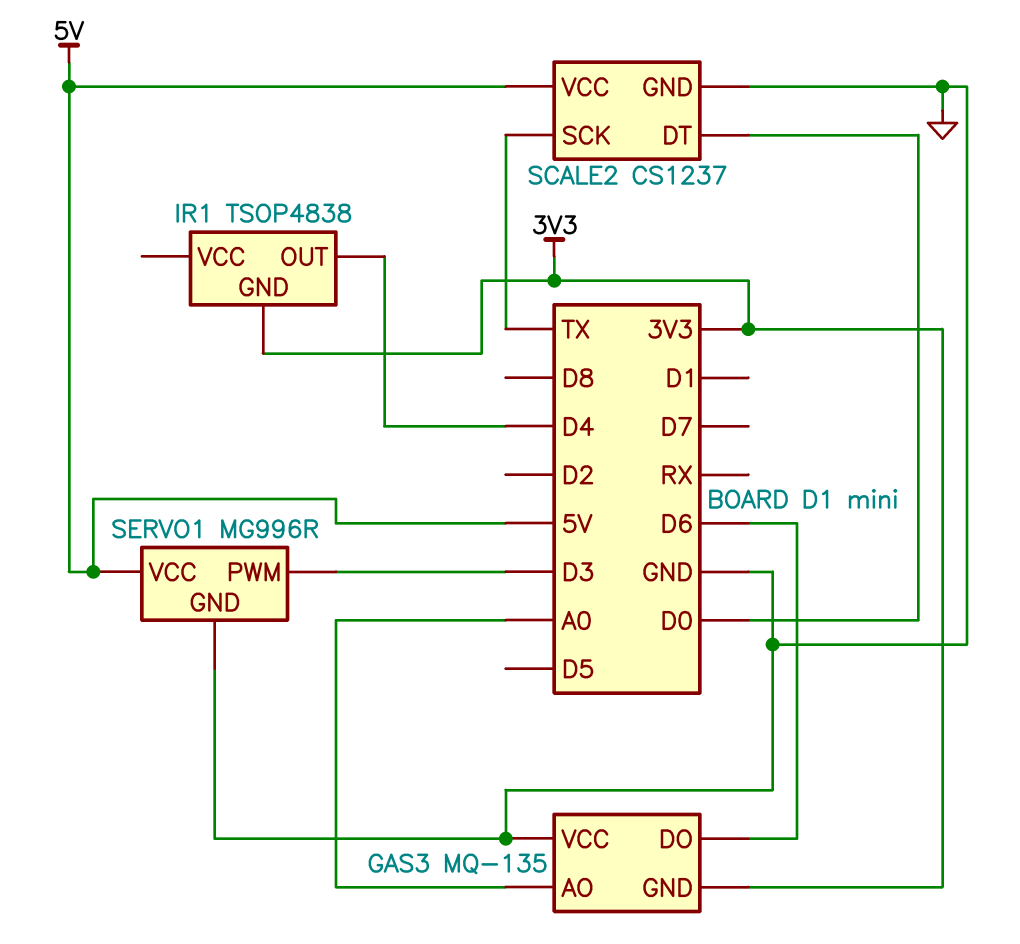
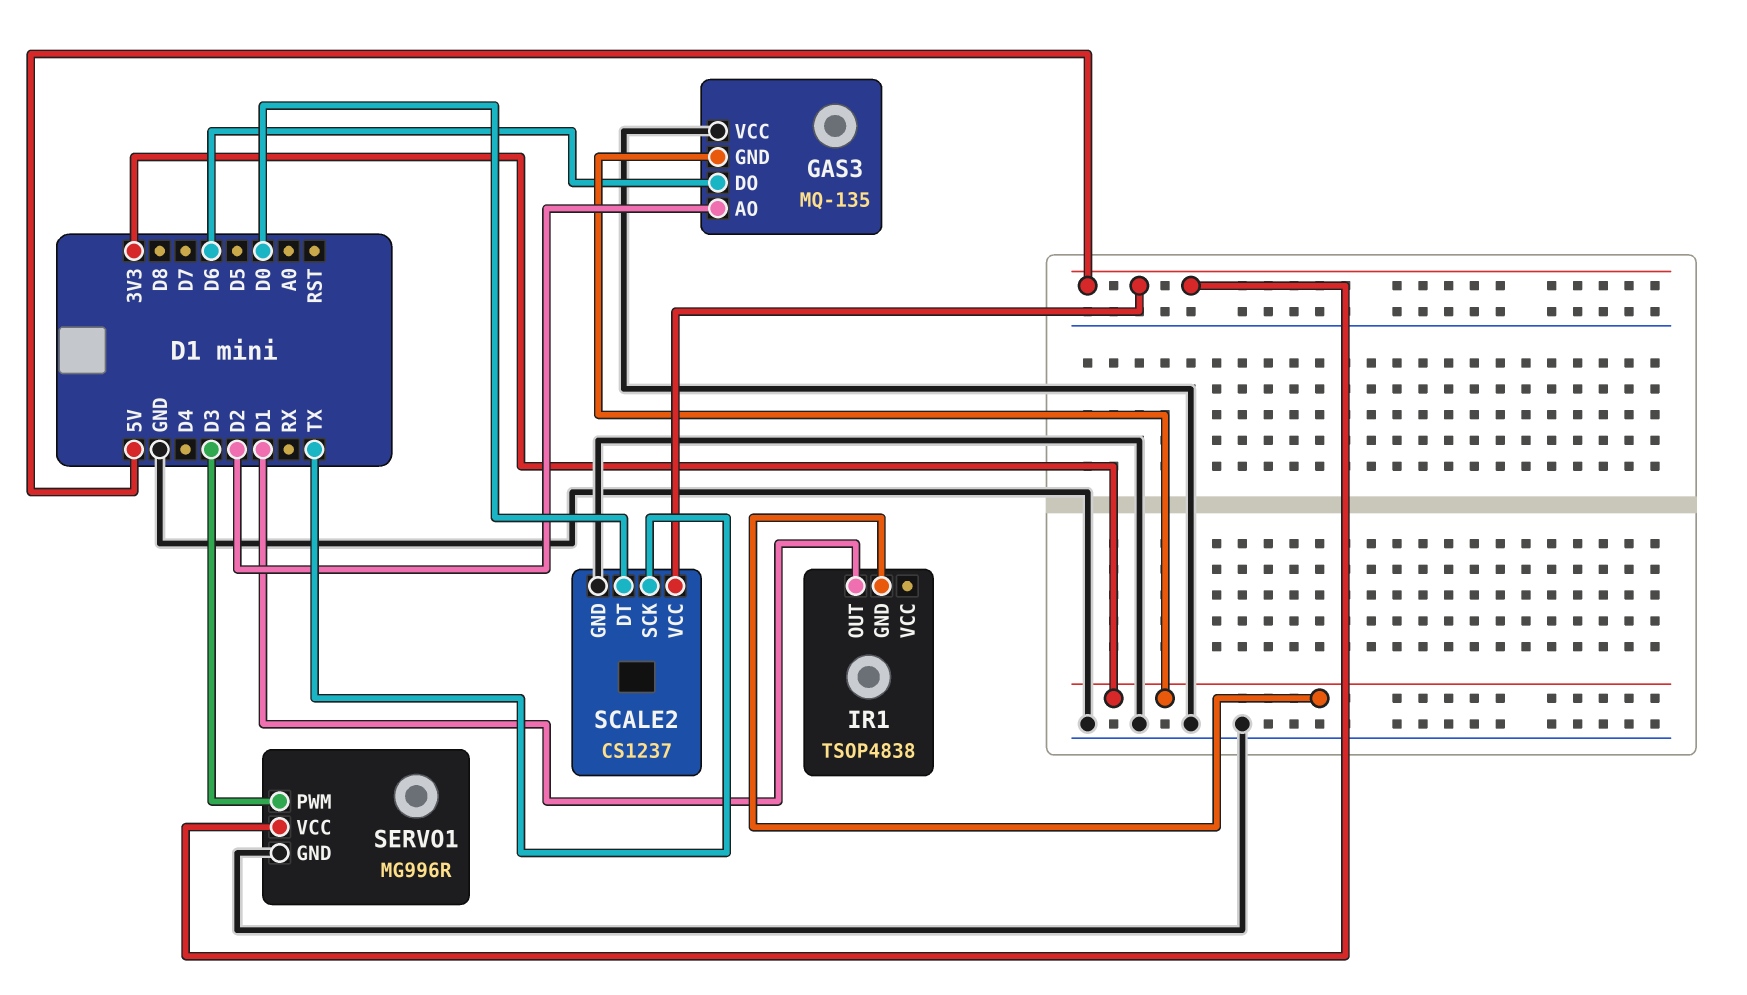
GAS3 pin AO: A0 -> D2
IR1 pin OUT: D4 -> D1

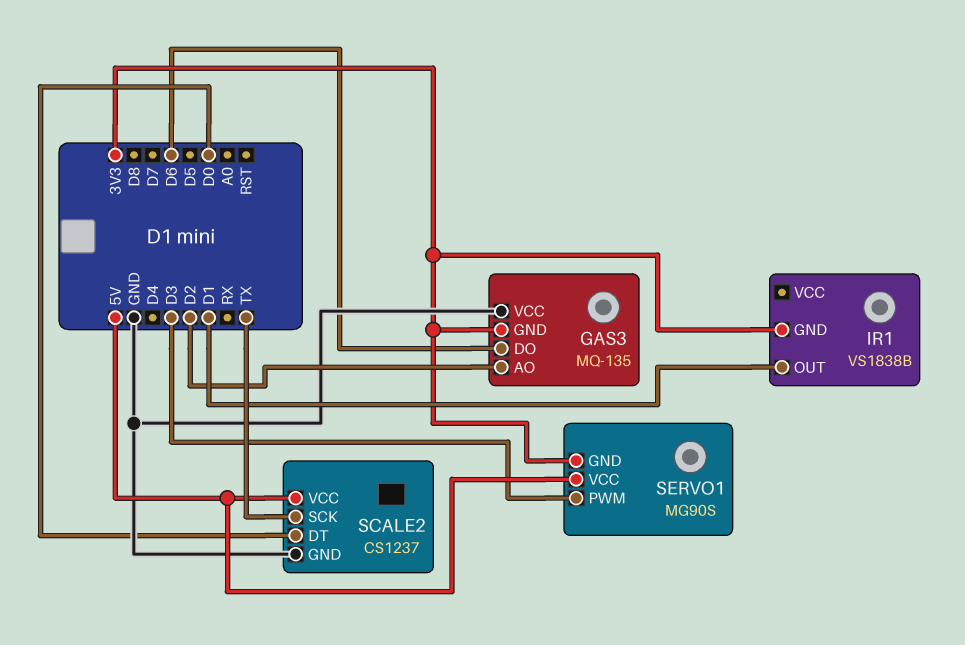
IR1: TSOP4838 -> VS1838B
SERVO1: MG996R -> MG90S
SERVO1 pin GND: GND -> 3V3

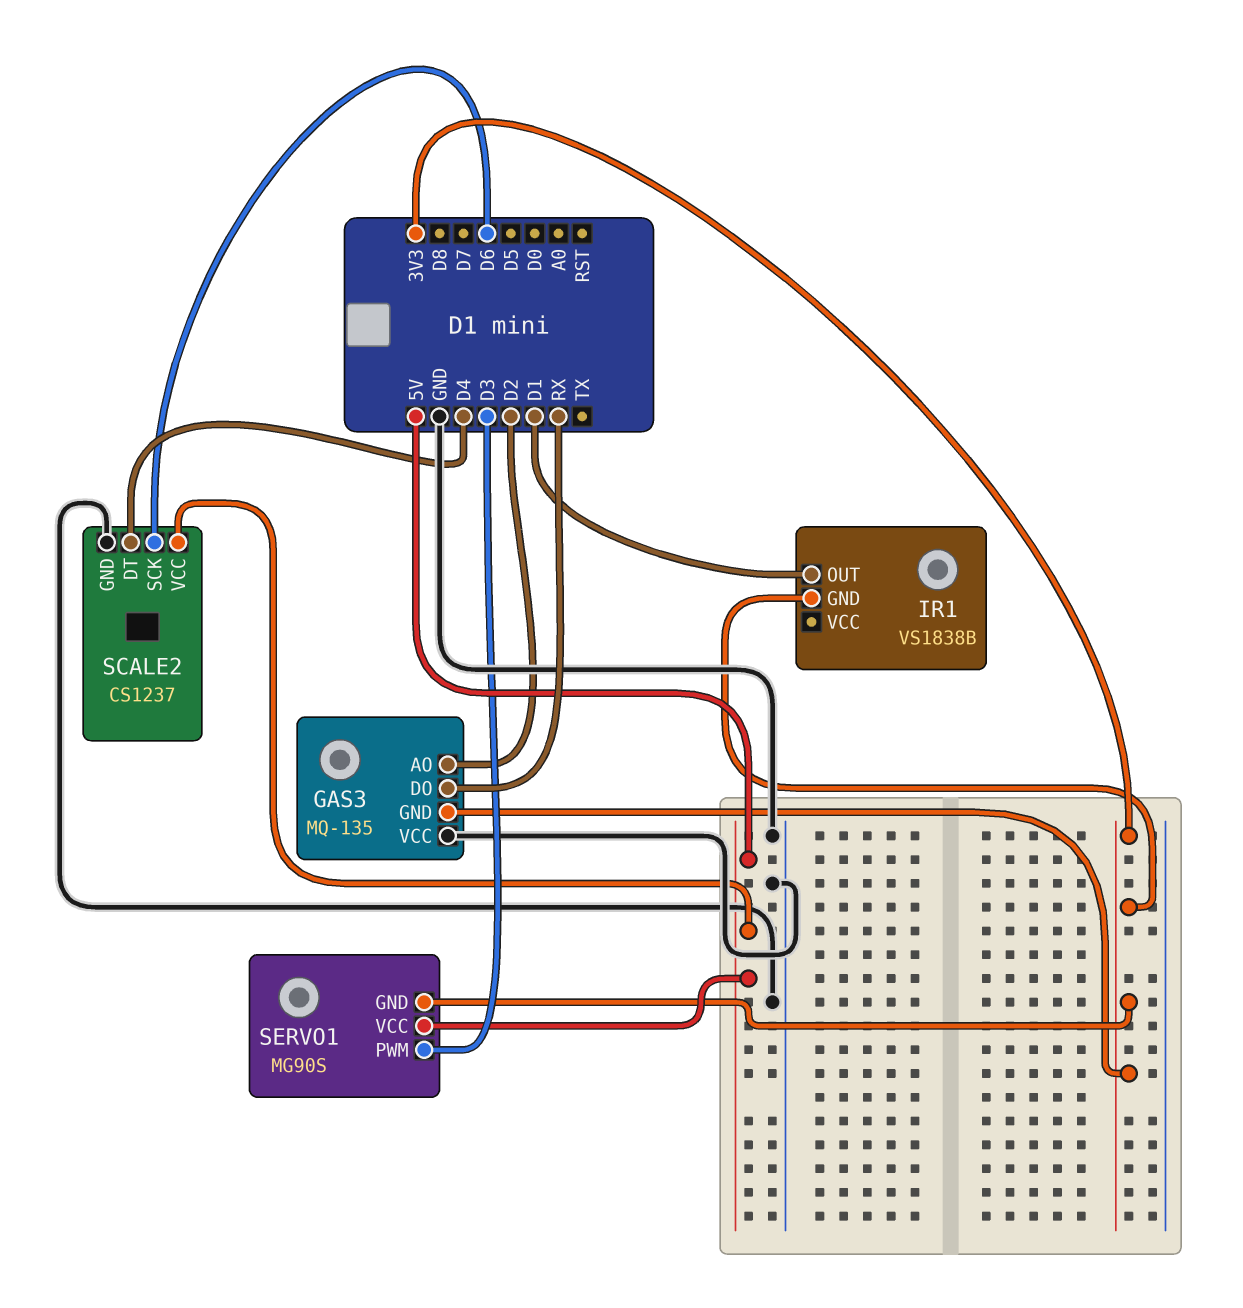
GAS3 pin DO: D6 -> RX
SCALE2 pin DT: D0 -> D4
SCALE2 pin SCK: TX -> D6

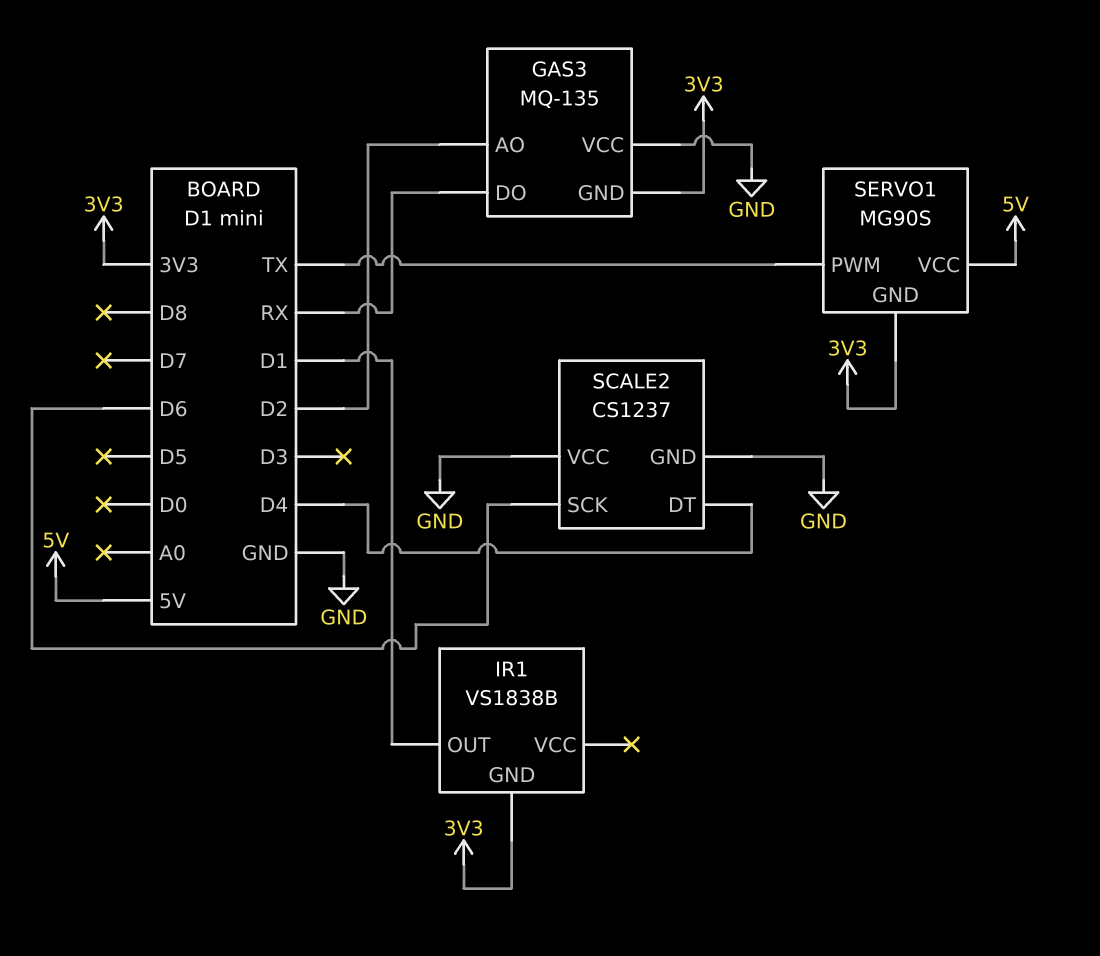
SCALE2 pin VCC: 5V -> GND
SERVO1 pin PWM: D3 -> TX

